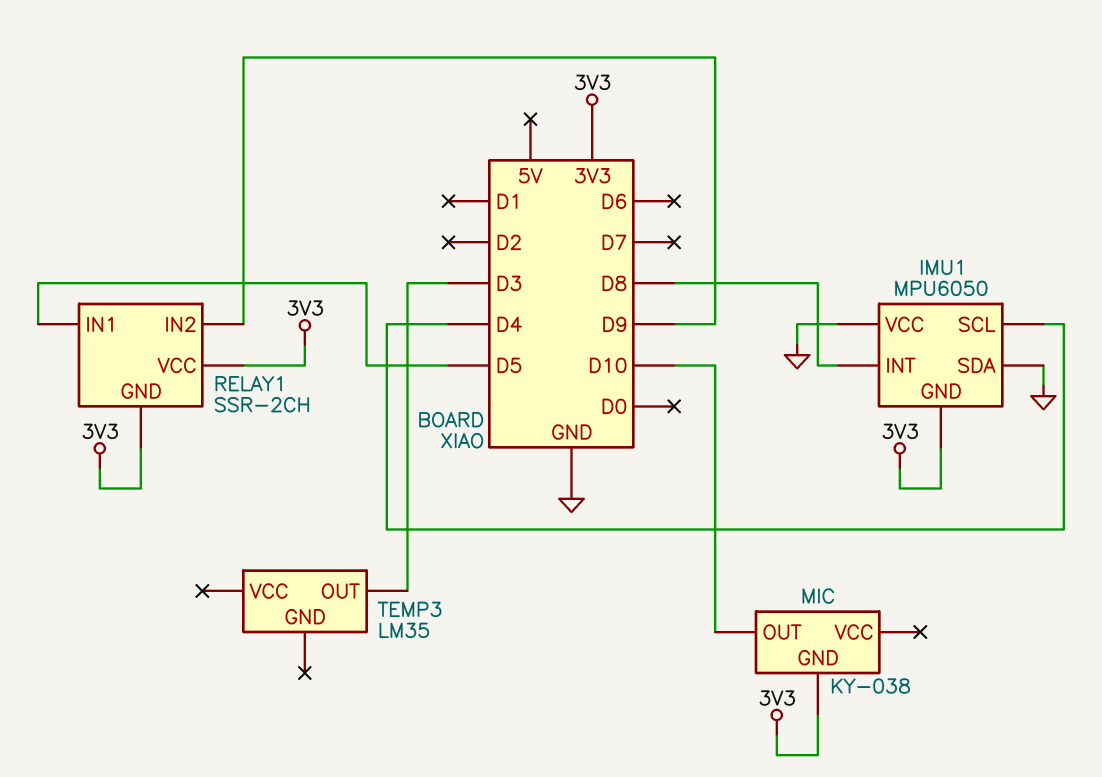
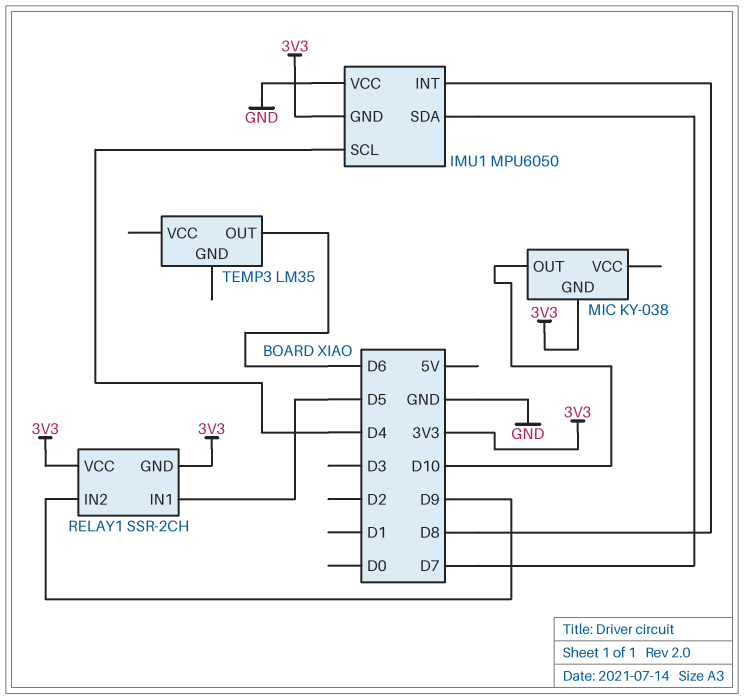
IMU1 pin SDA: GND -> D7
TEMP3 pin OUT: D3 -> D6

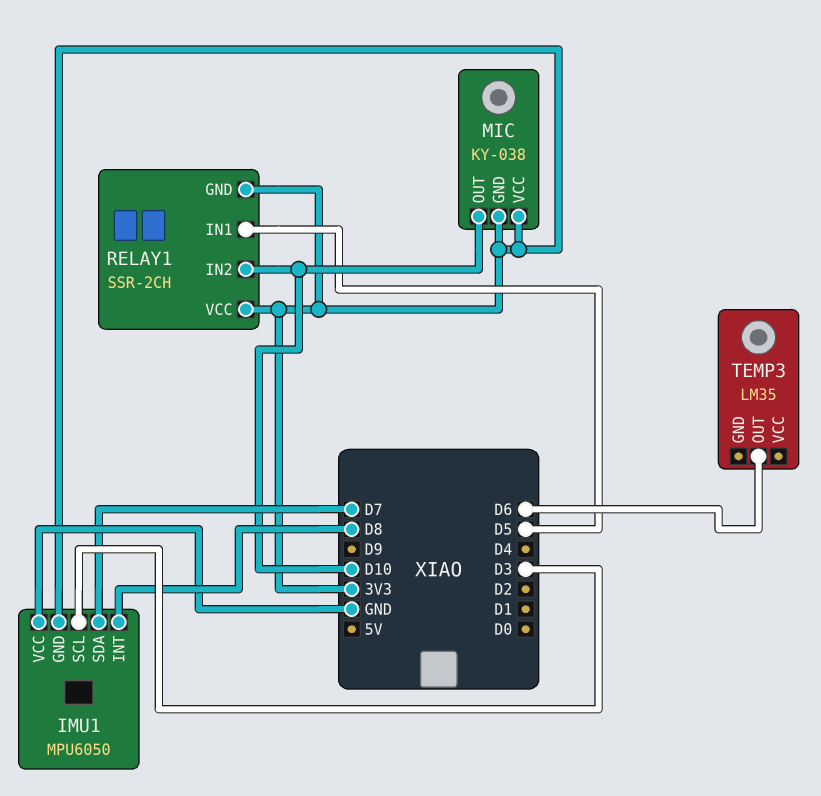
IMU1 pin SCL: D4 -> D3
MIC pin VCC: none -> 3V3
RELAY1 pin IN2: D9 -> D10

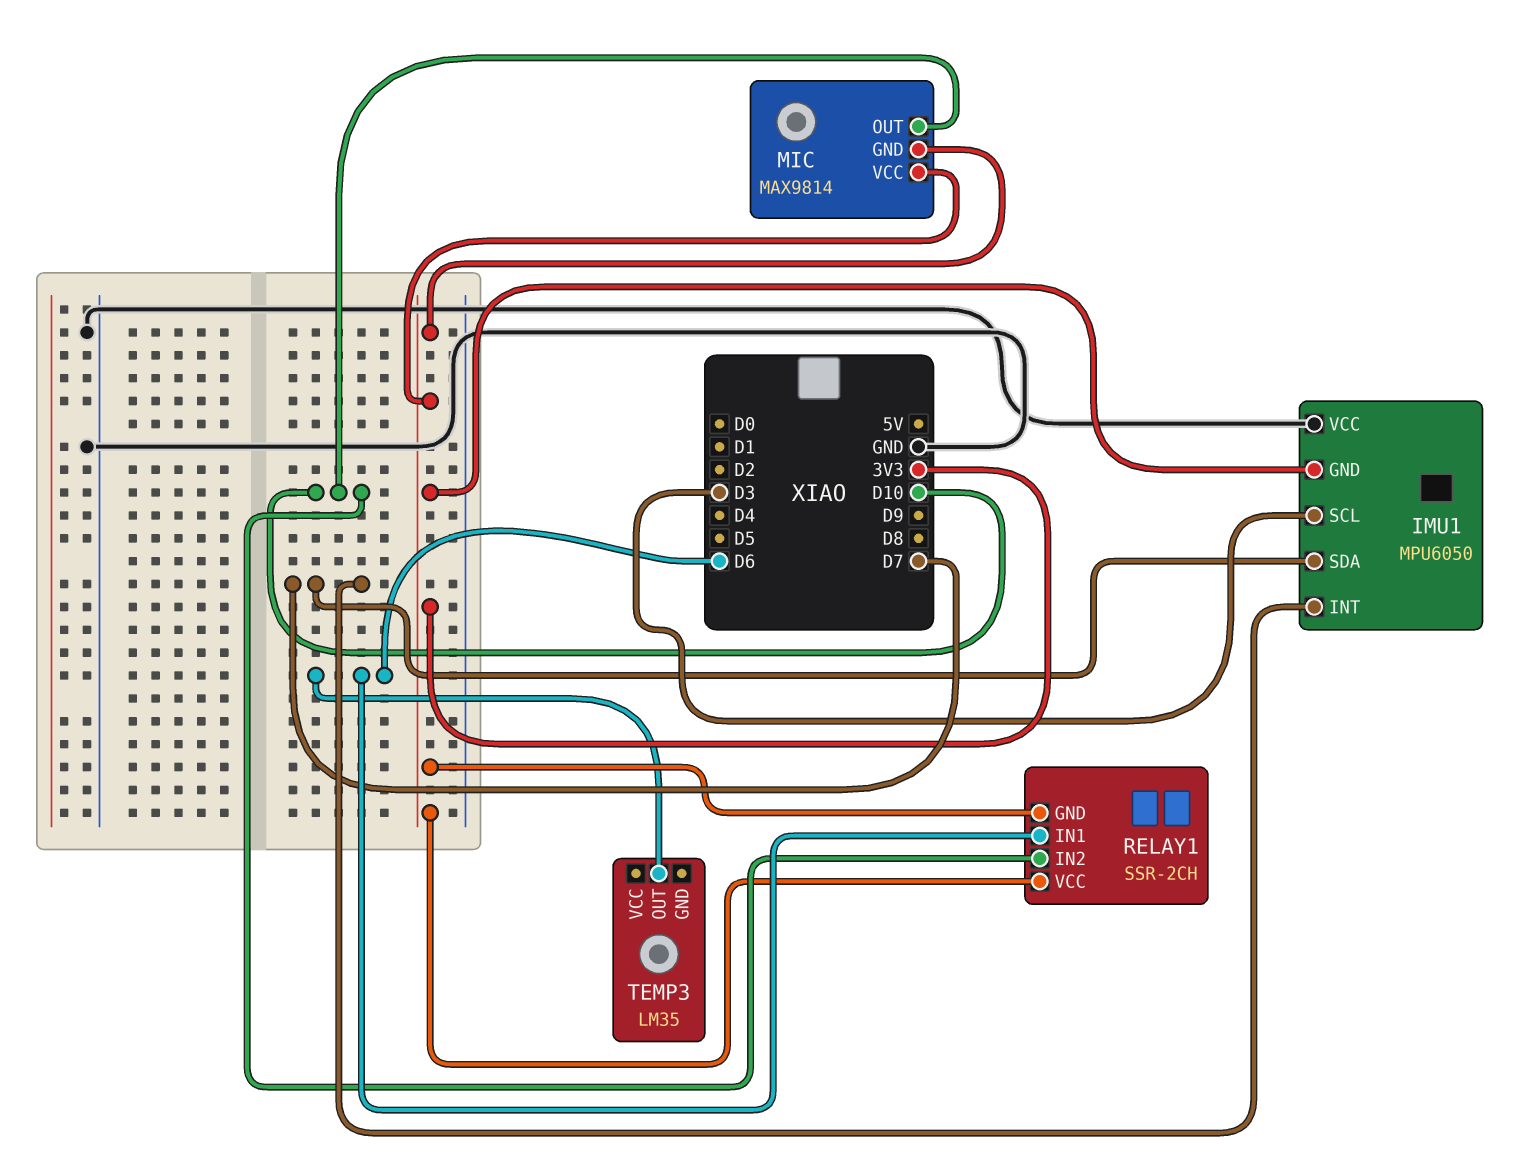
IMU1 pin INT: D8 -> D7
MIC: KY-038 -> MAX9814
RELAY1 pin IN1: D5 -> D6

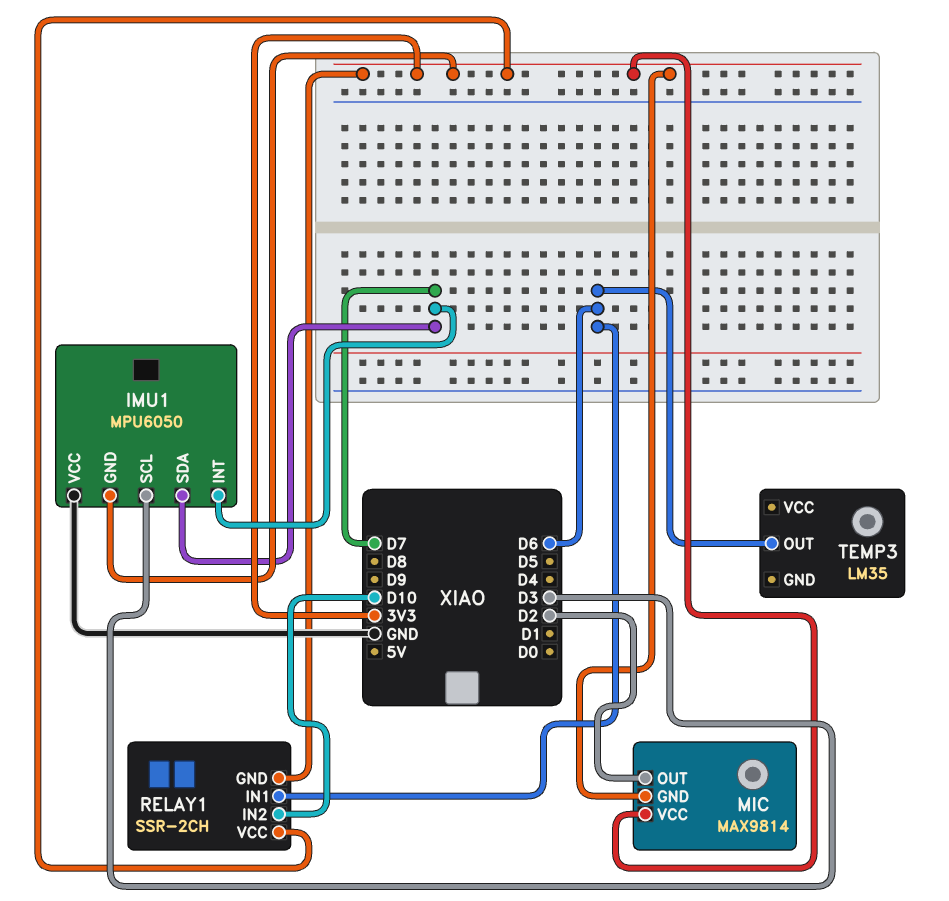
MIC pin OUT: D10 -> D2

